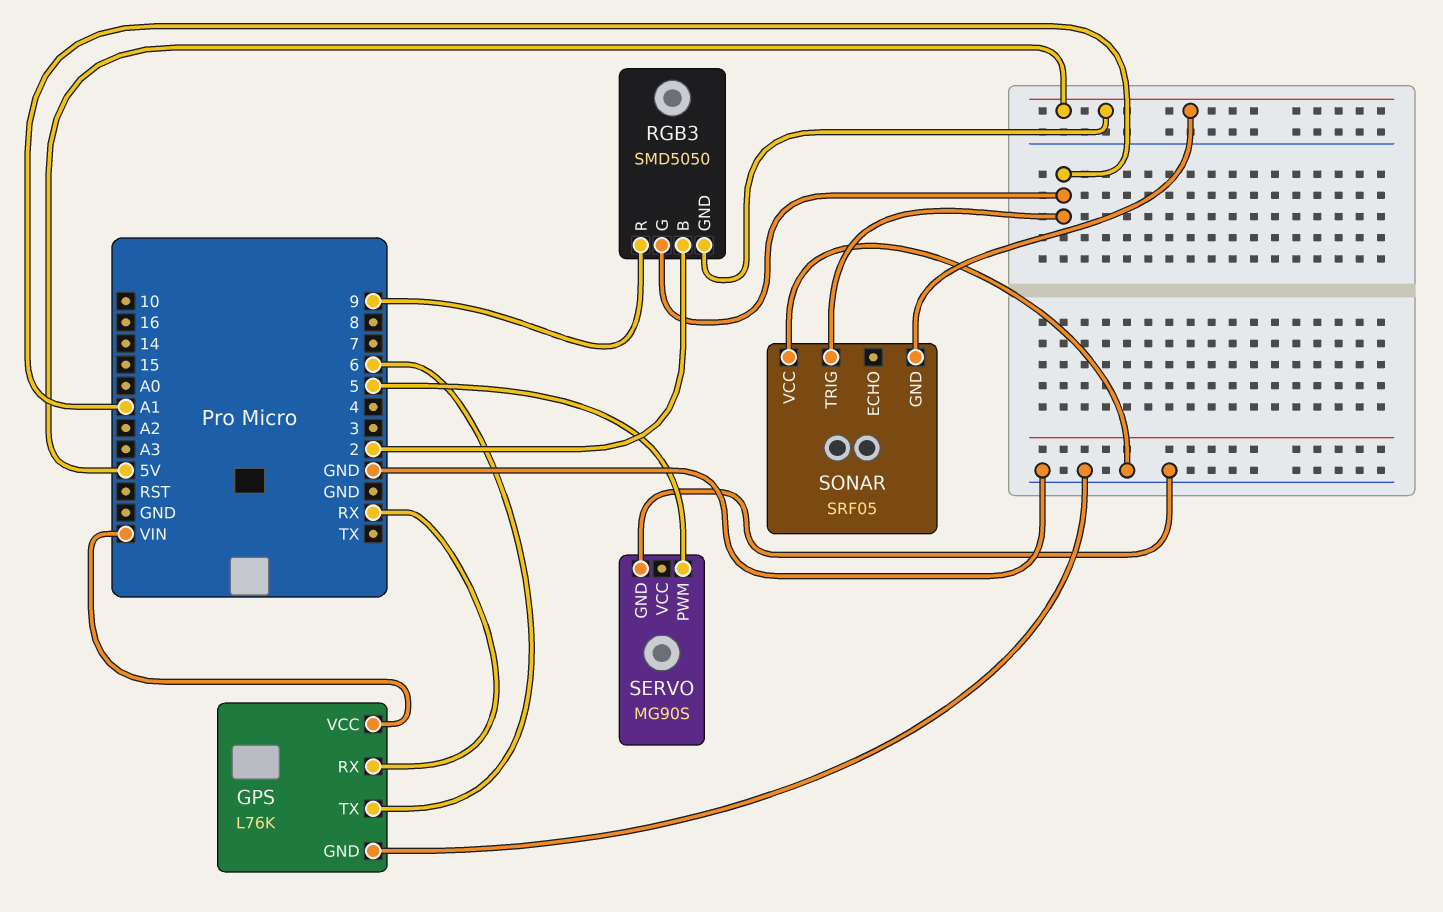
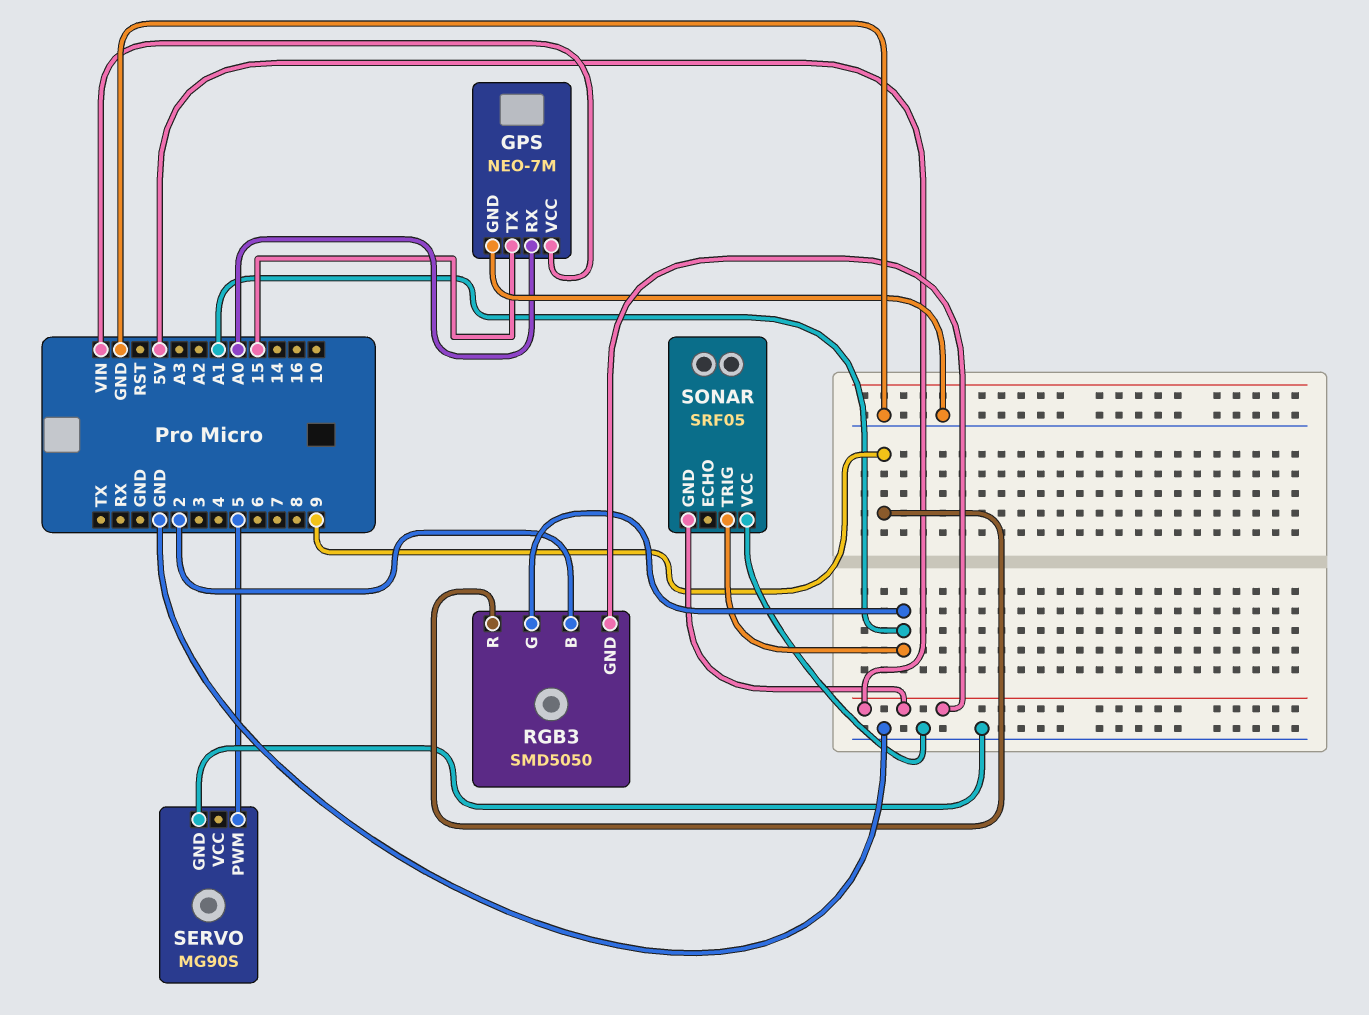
GPS: L76K -> NEO-7M
GPS pin RX: RX -> A0
GPS pin TX: 6 -> 15

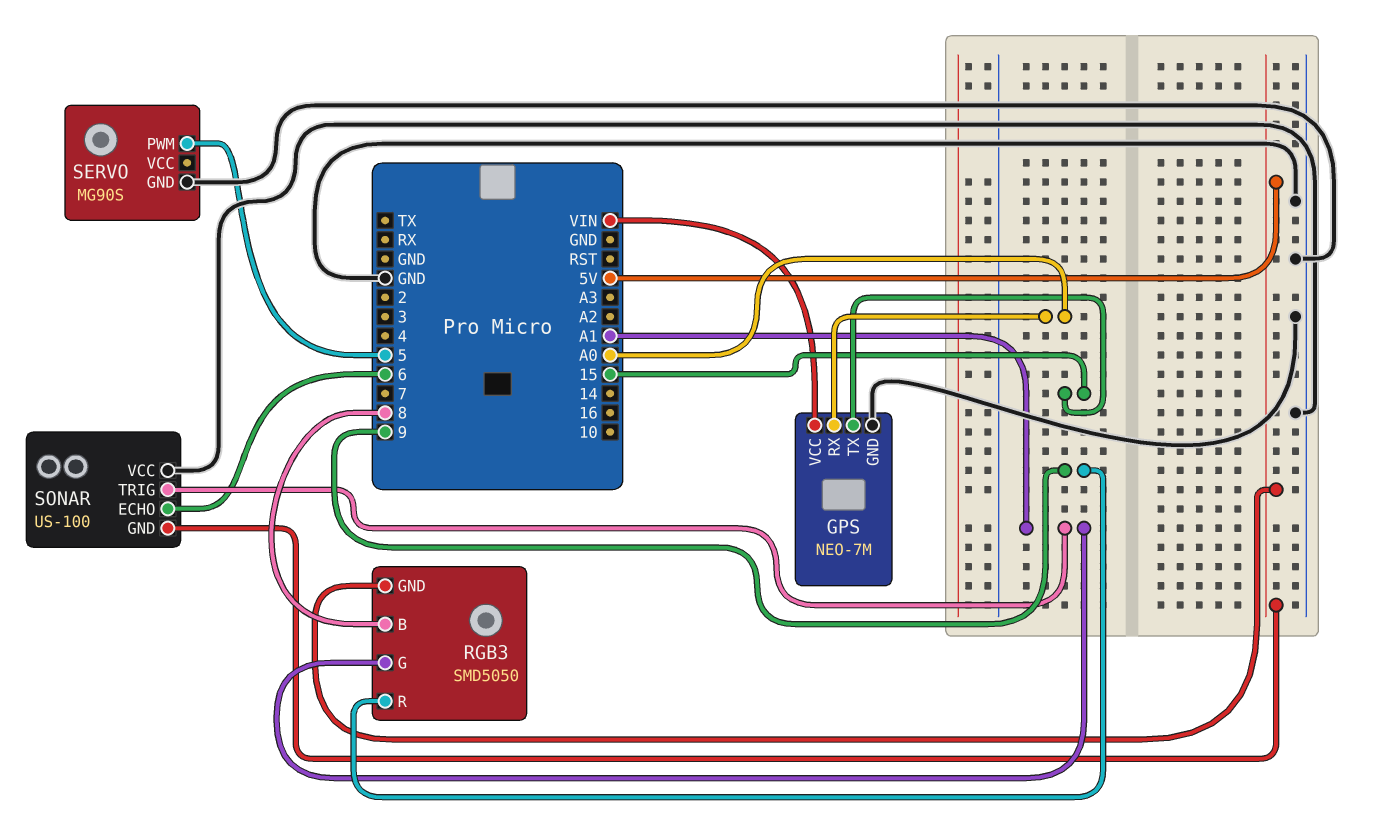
RGB3 pin B: 2 -> 8
SONAR: SRF05 -> US-100
SONAR pin ECHO: none -> 6

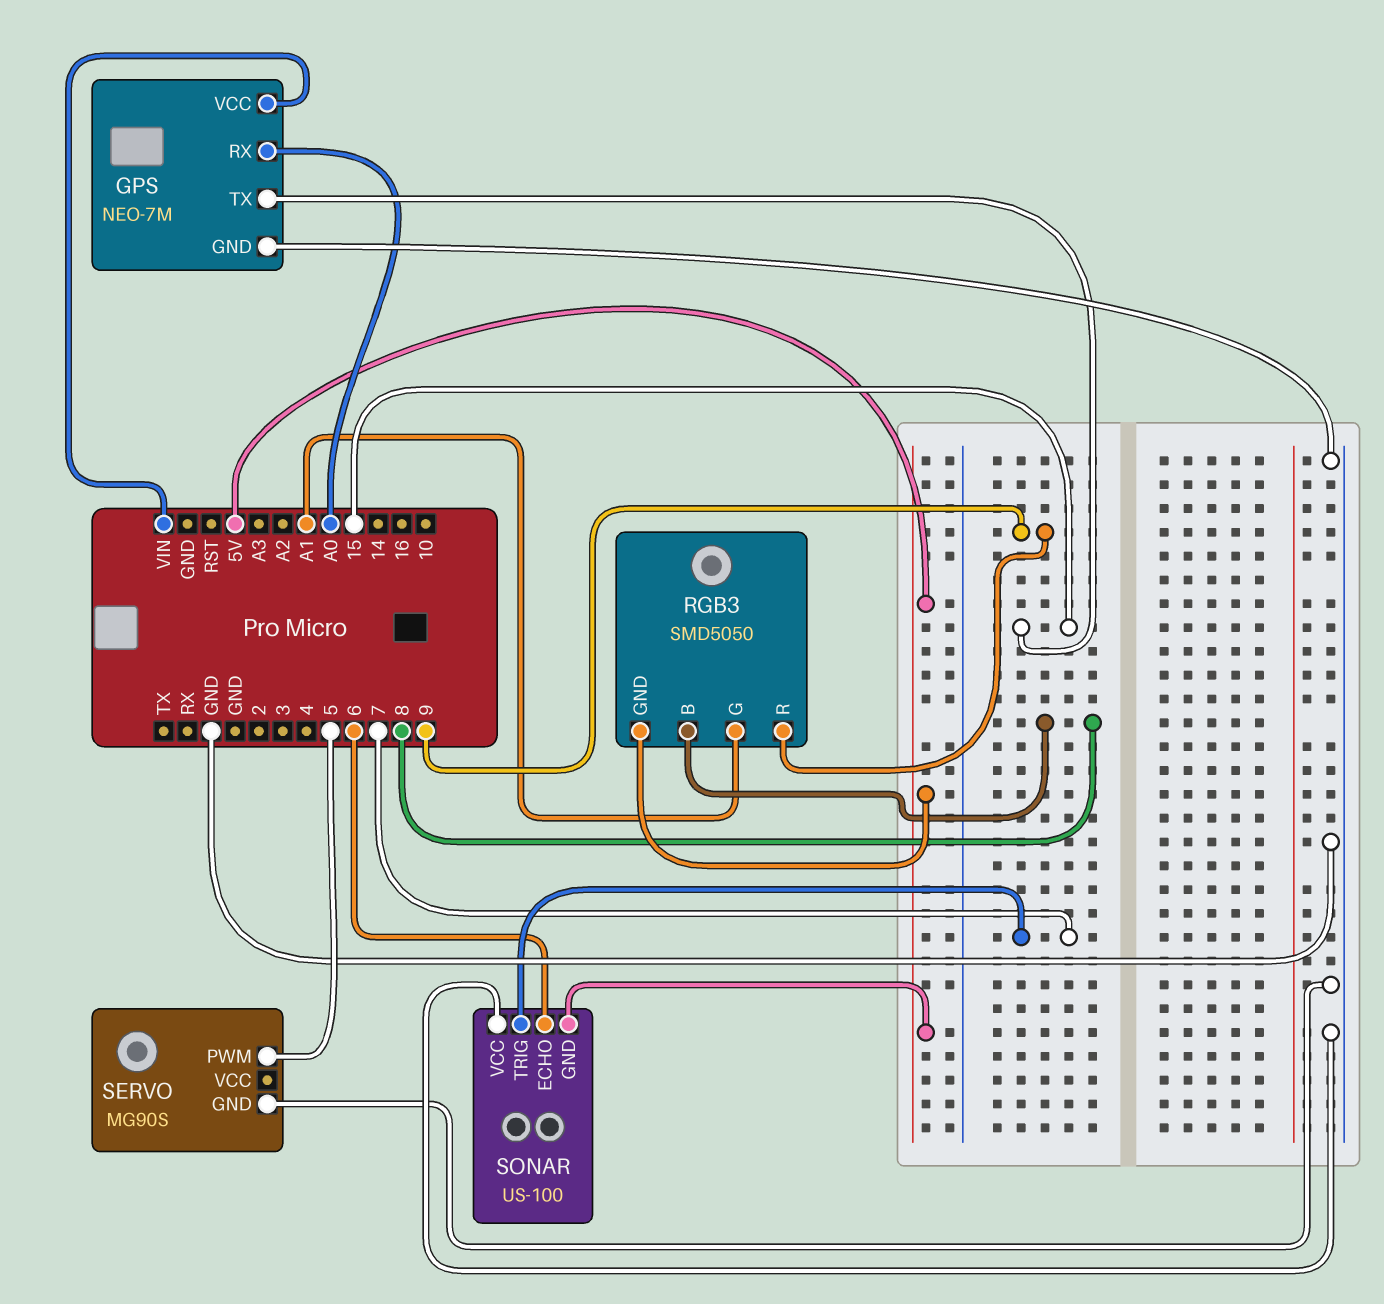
SONAR pin TRIG: A1 -> 7

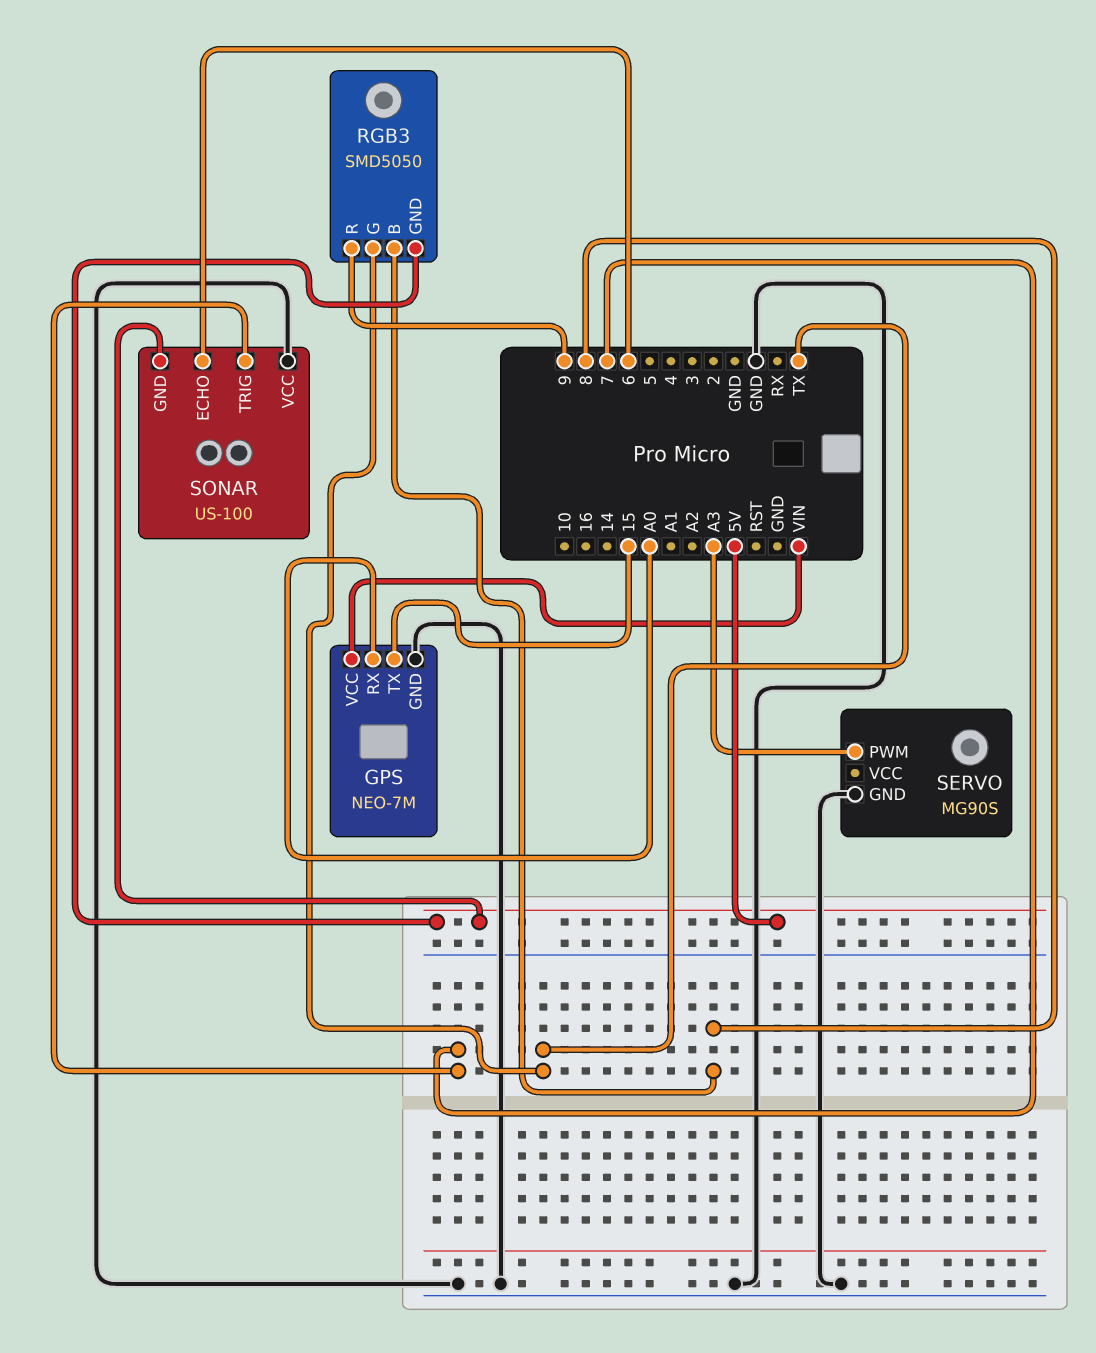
RGB3 pin G: A1 -> TX
SERVO pin PWM: 5 -> A3

